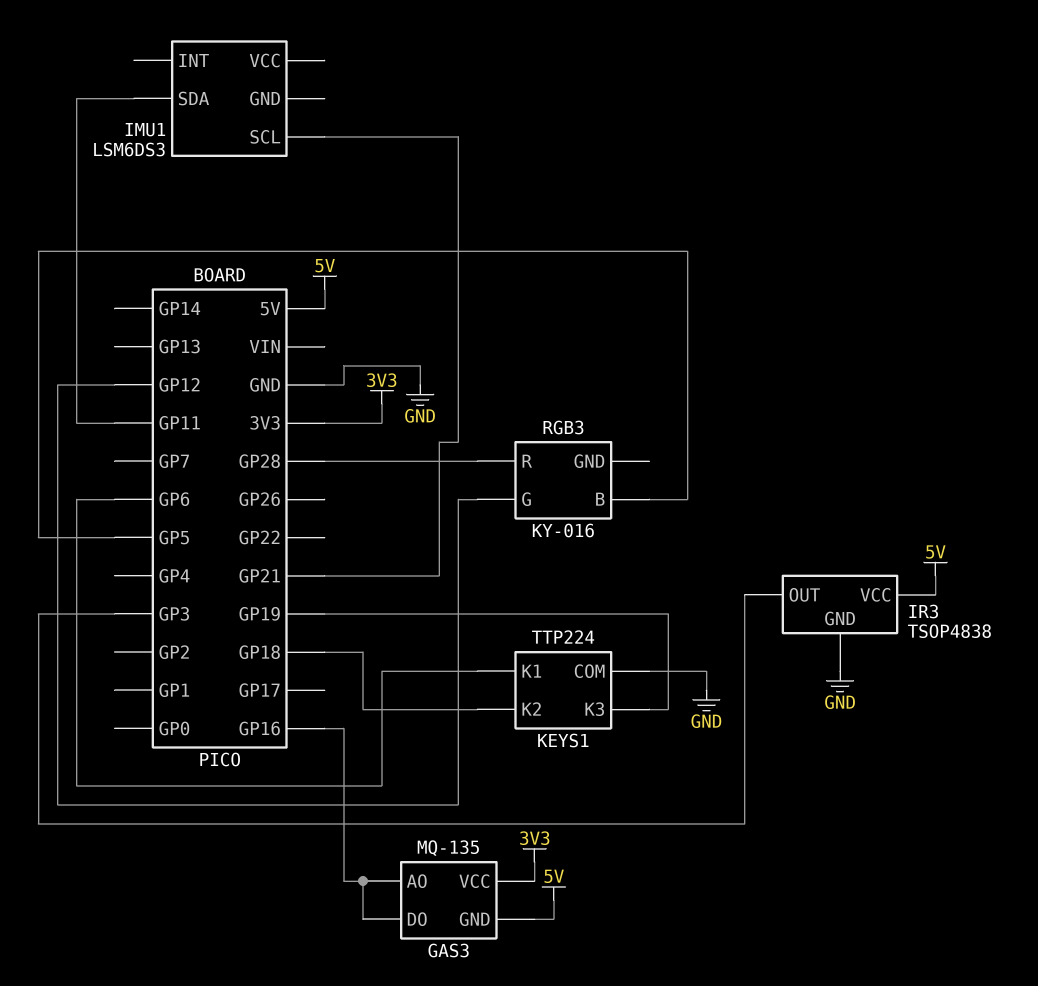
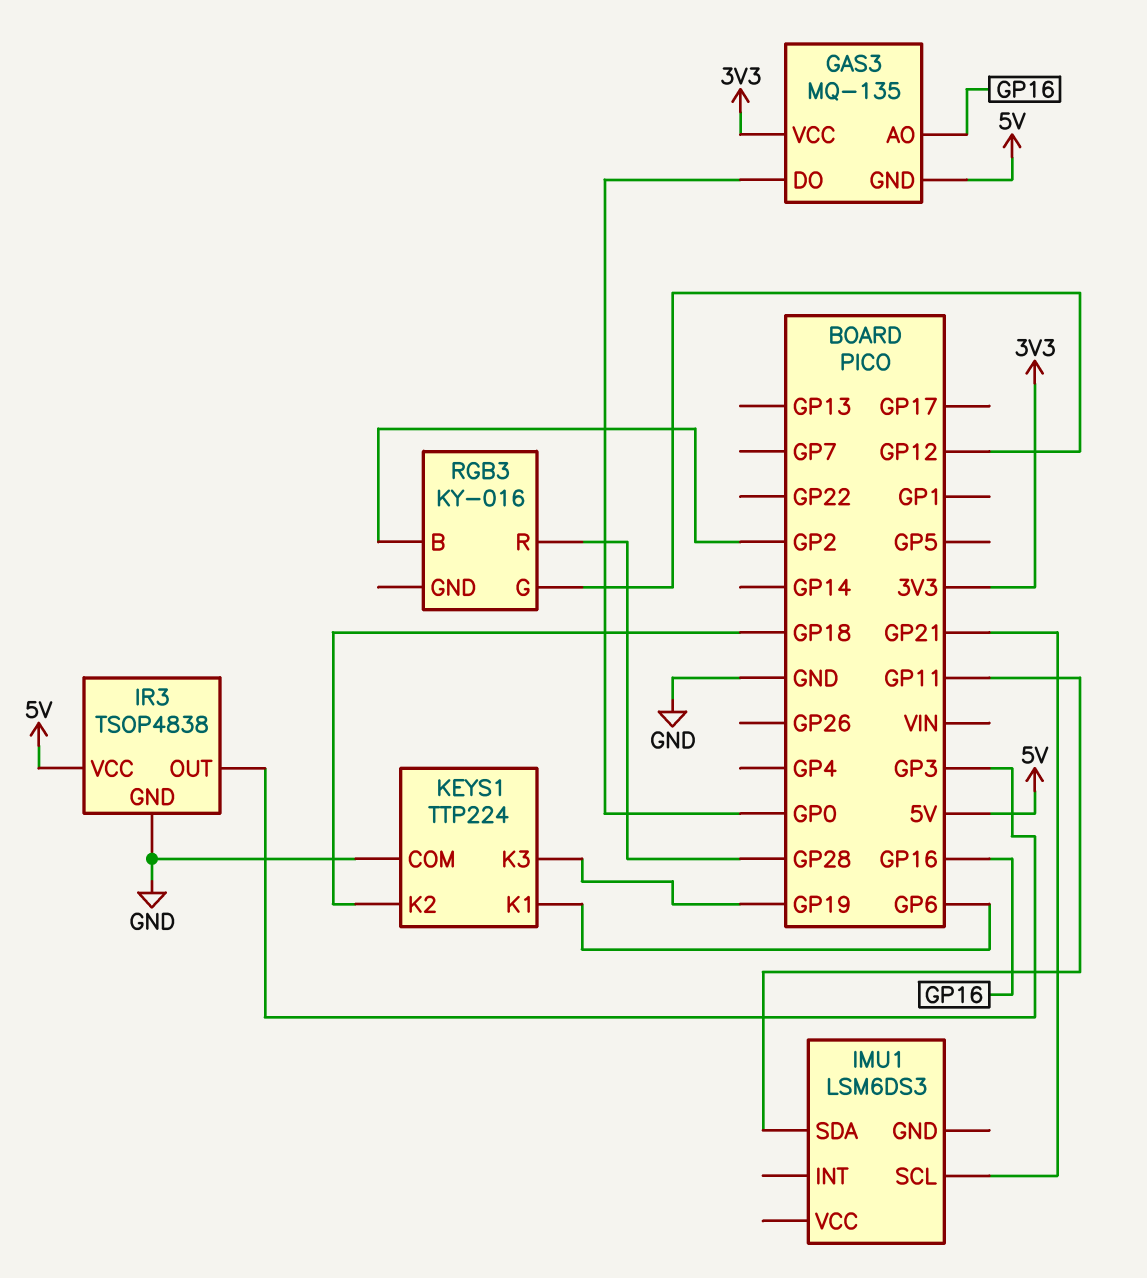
GAS3 pin DO: GP16 -> GP0
RGB3 pin B: GP5 -> GP2

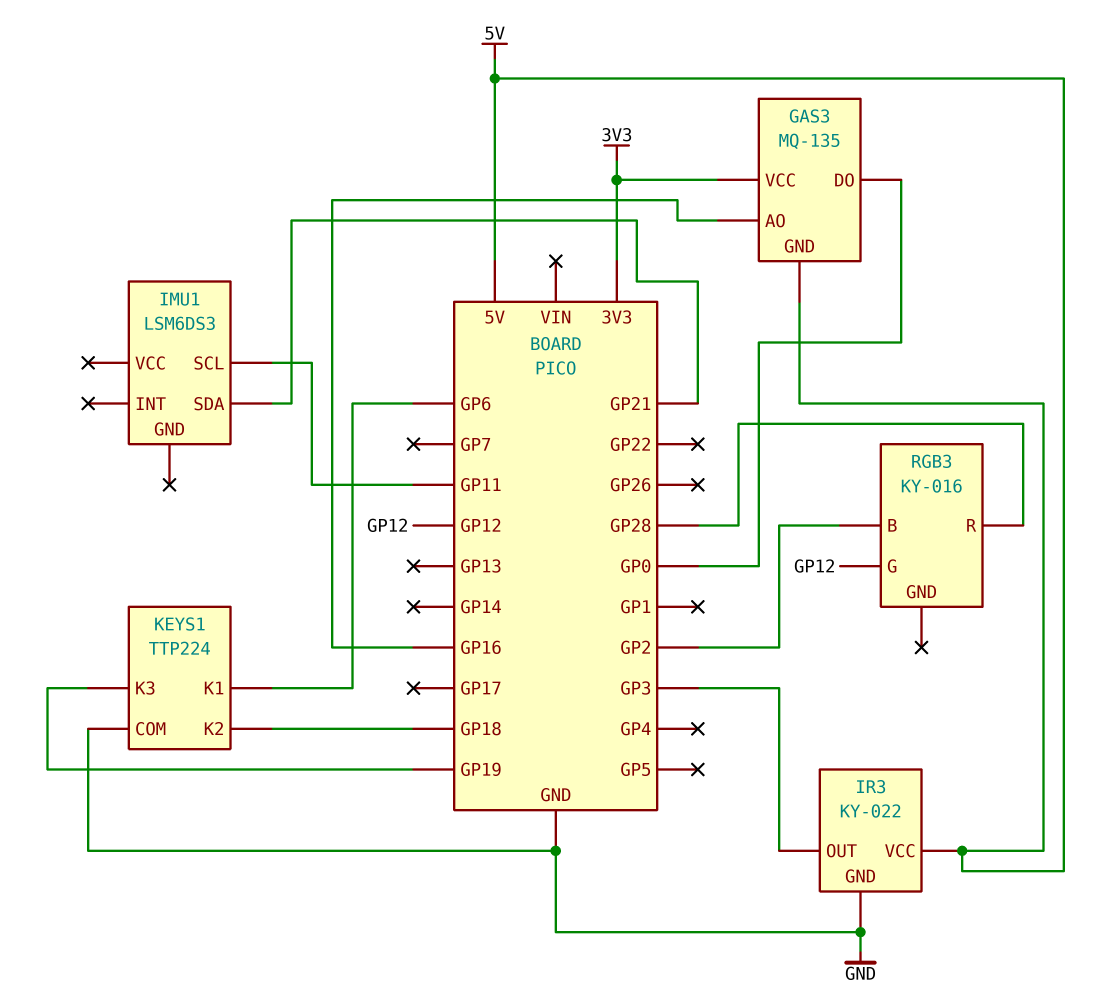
IMU1 pin SCL: GP21 -> GP11
IMU1 pin SDA: GP11 -> GP21
IR3: TSOP4838 -> KY-022

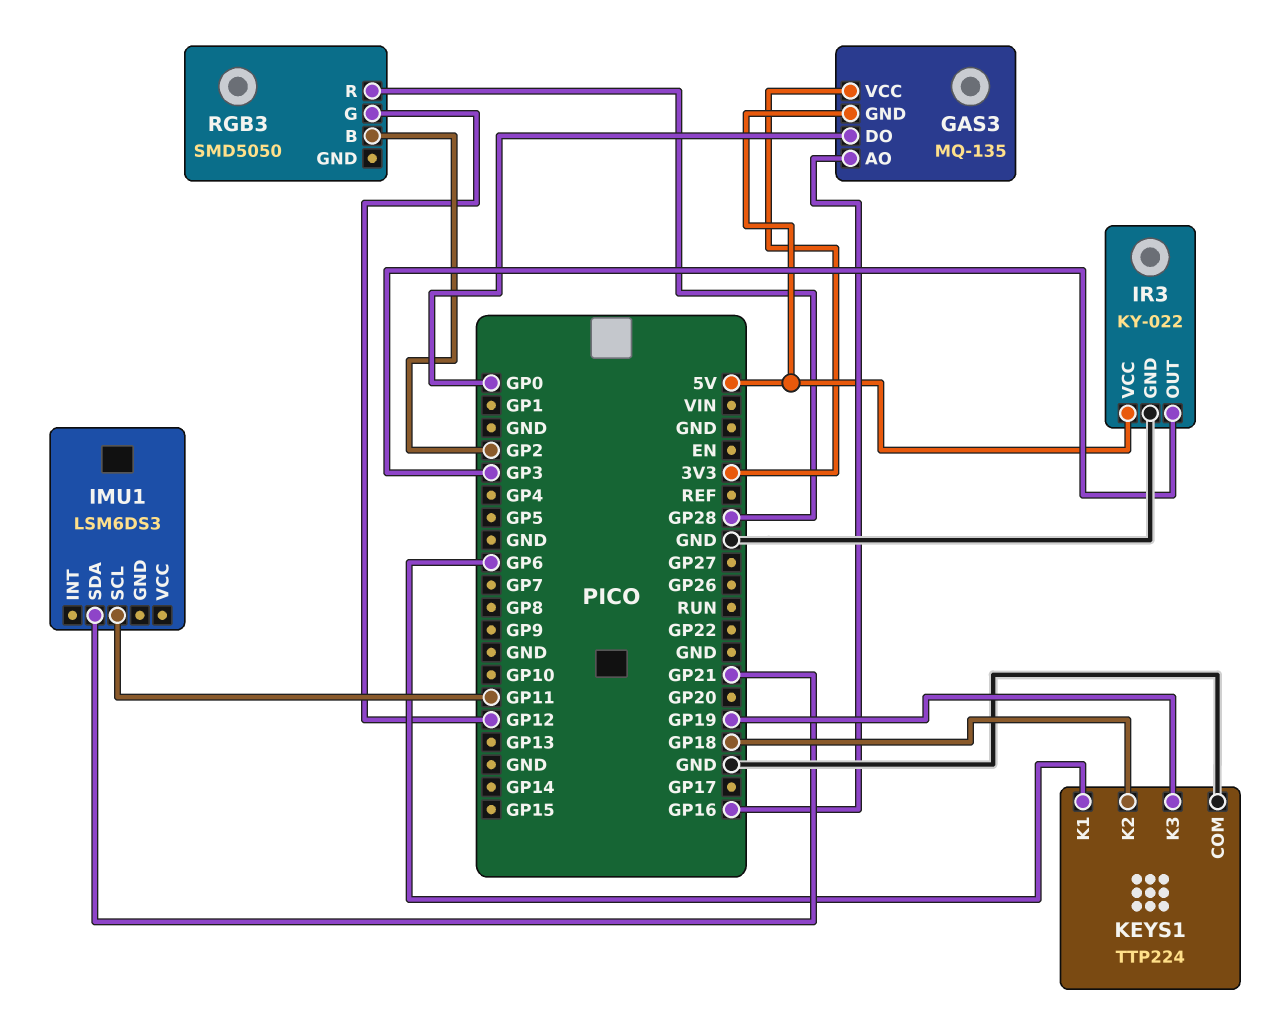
RGB3: KY-016 -> SMD5050

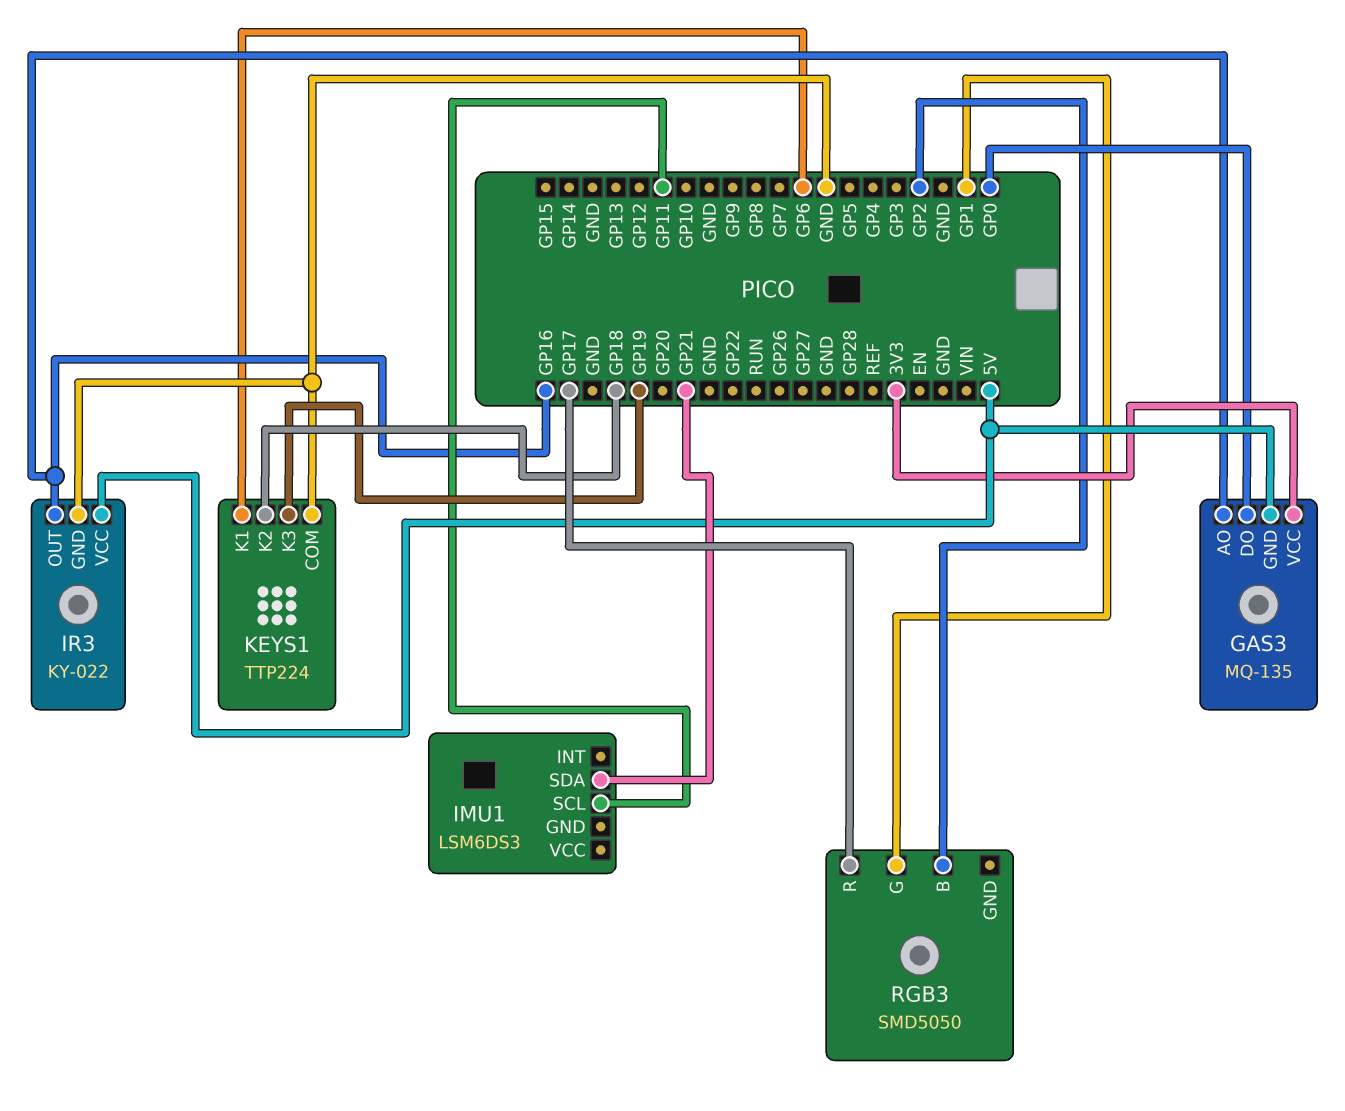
IR3 pin OUT: GP3 -> GP16
RGB3 pin G: GP12 -> GP1
RGB3 pin R: GP28 -> GP17

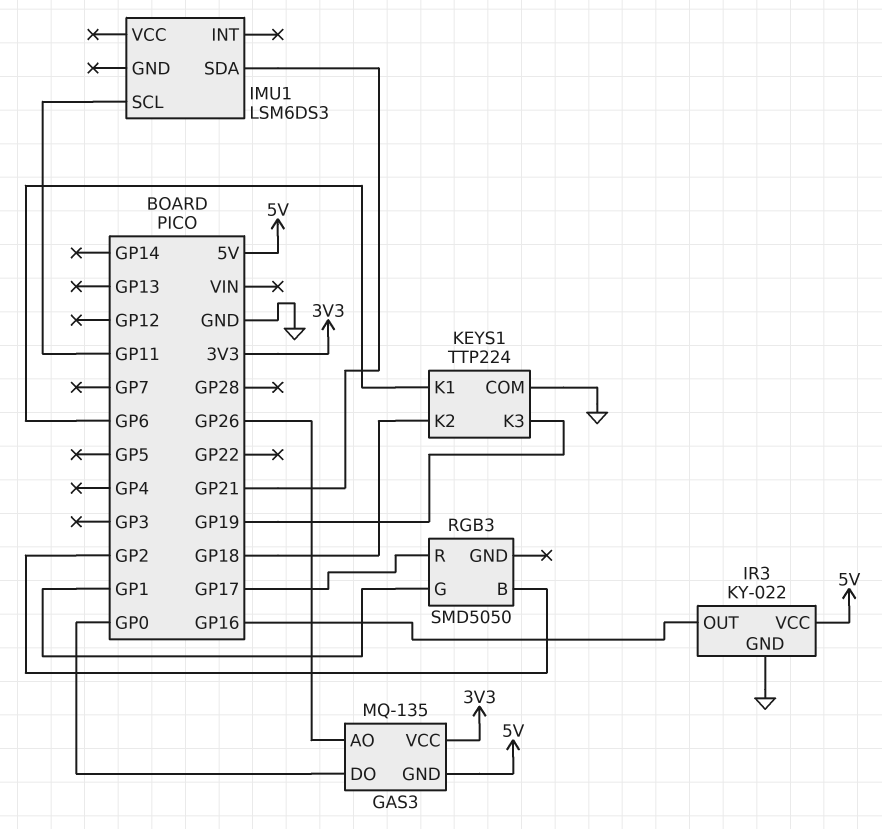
GAS3 pin AO: GP16 -> GP26

